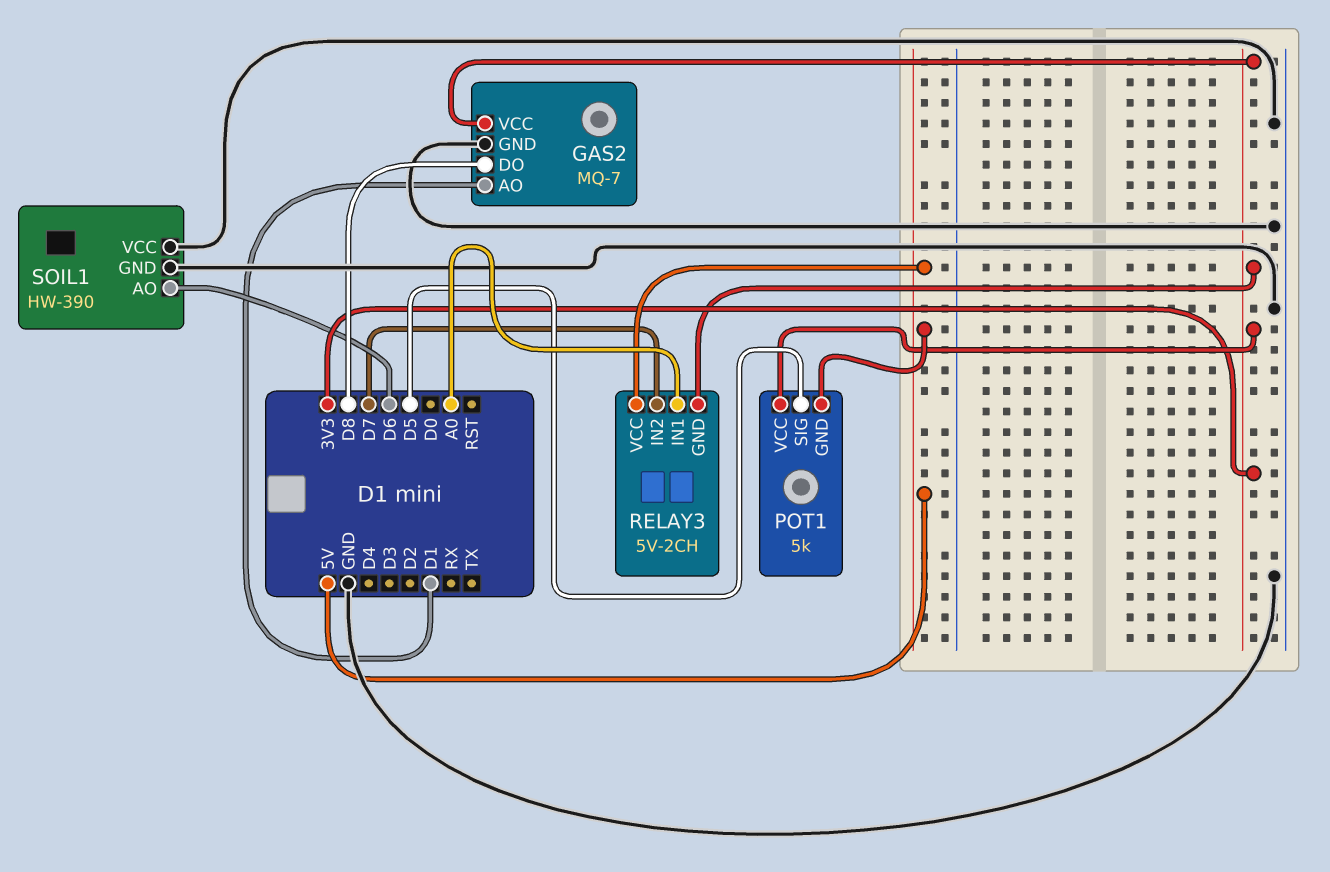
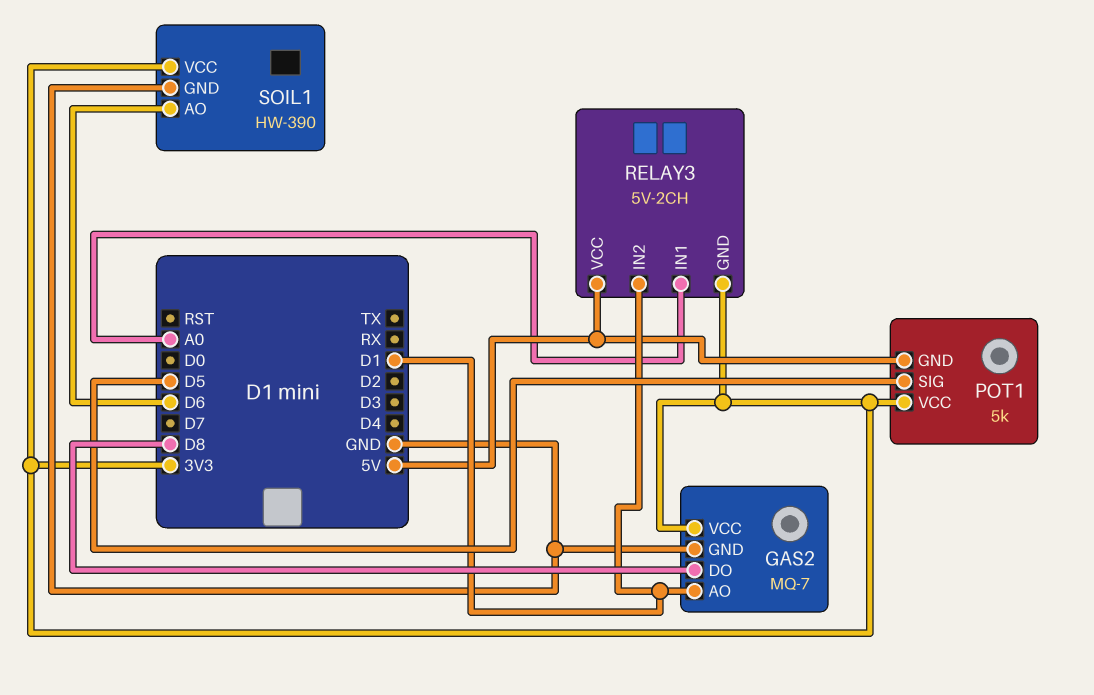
RELAY3 pin IN2: D7 -> D1
SOIL1 pin VCC: GND -> 3V3

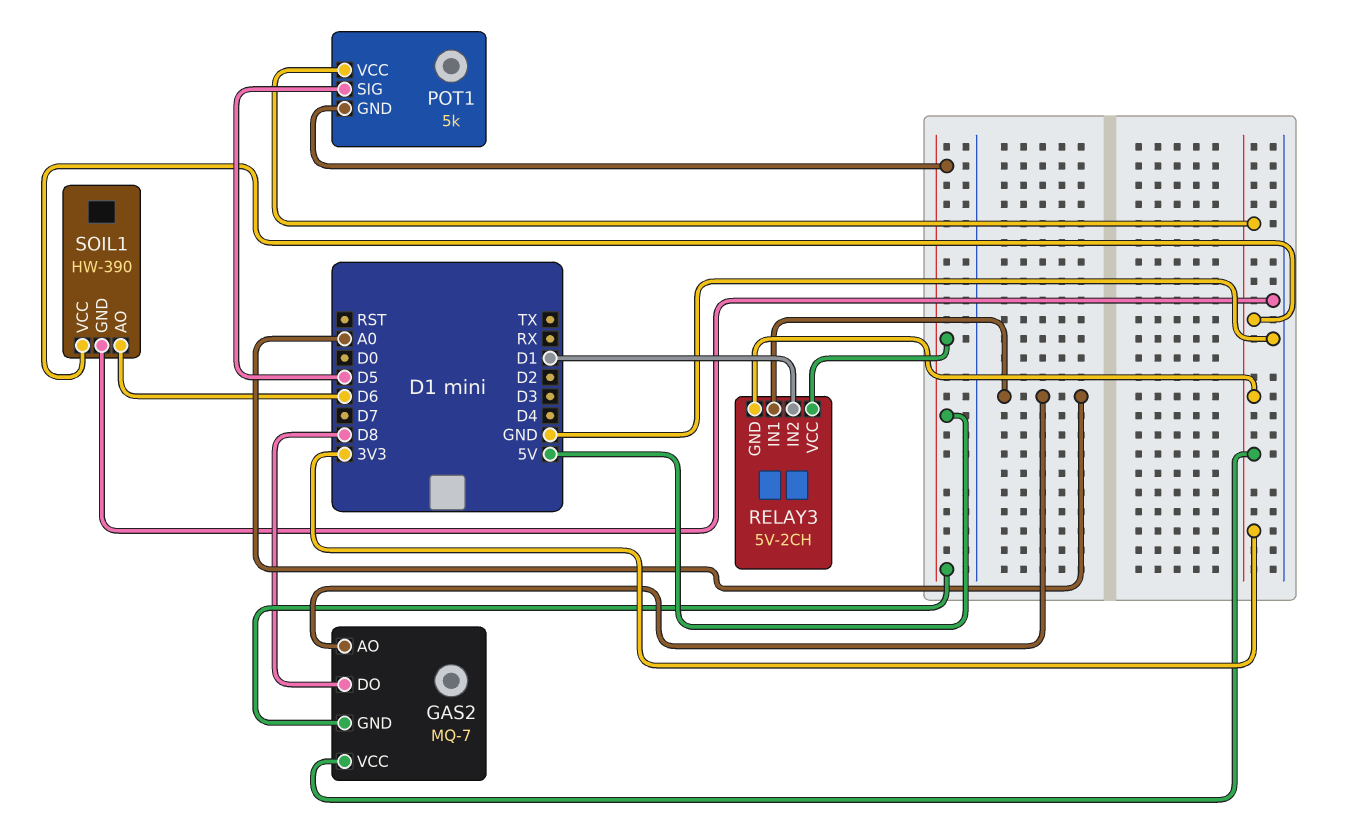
GAS2 pin AO: D1 -> A0
GAS2 pin GND: GND -> 5V

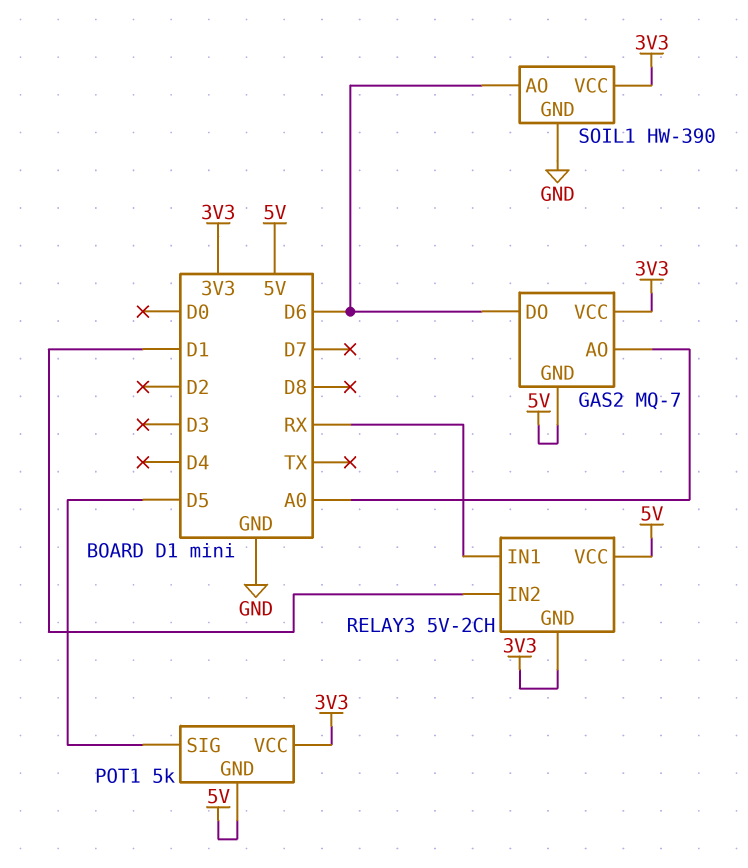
GAS2 pin DO: D8 -> D6
RELAY3 pin IN1: A0 -> RX

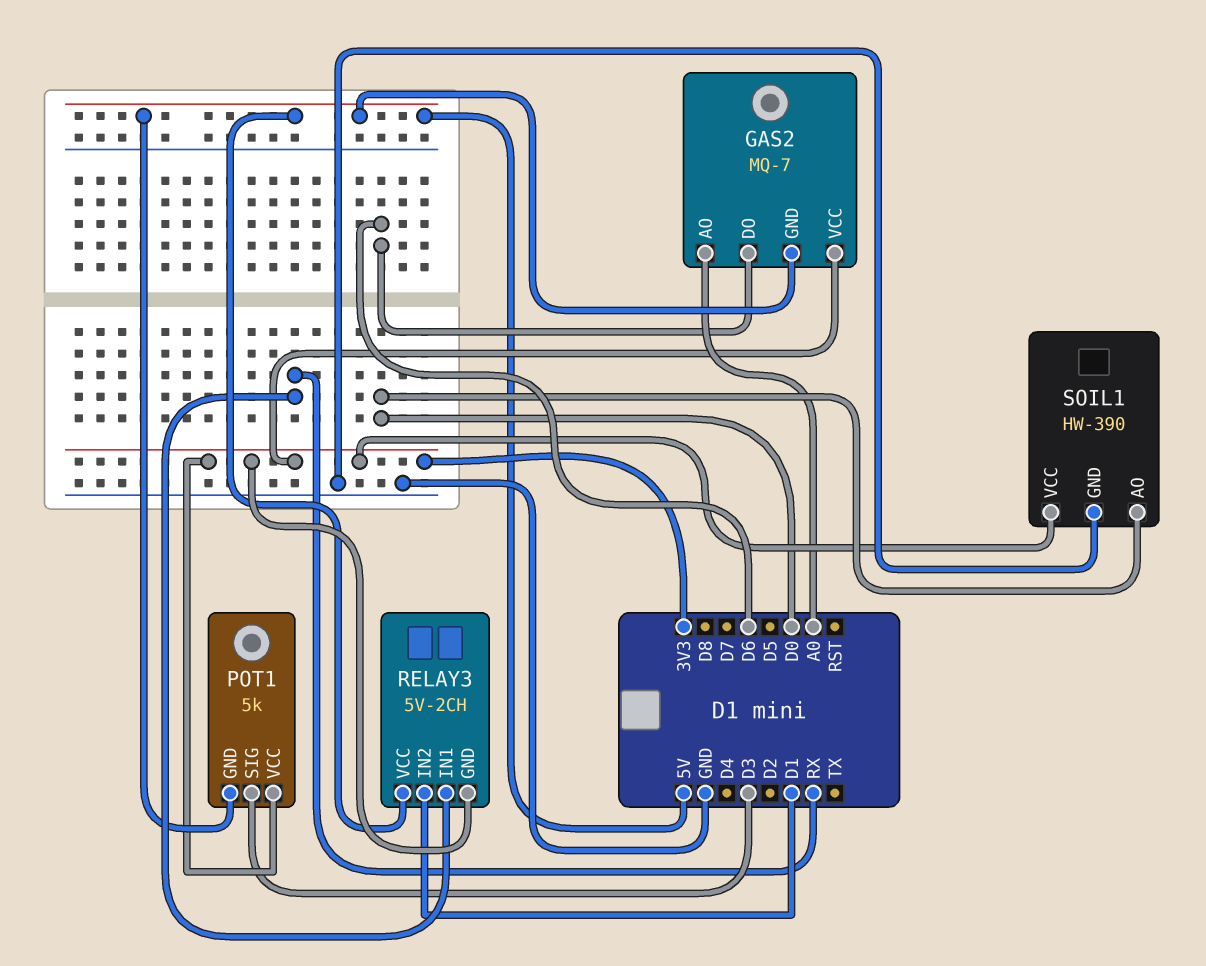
POT1 pin SIG: D5 -> D3
SOIL1 pin AO: D6 -> D0

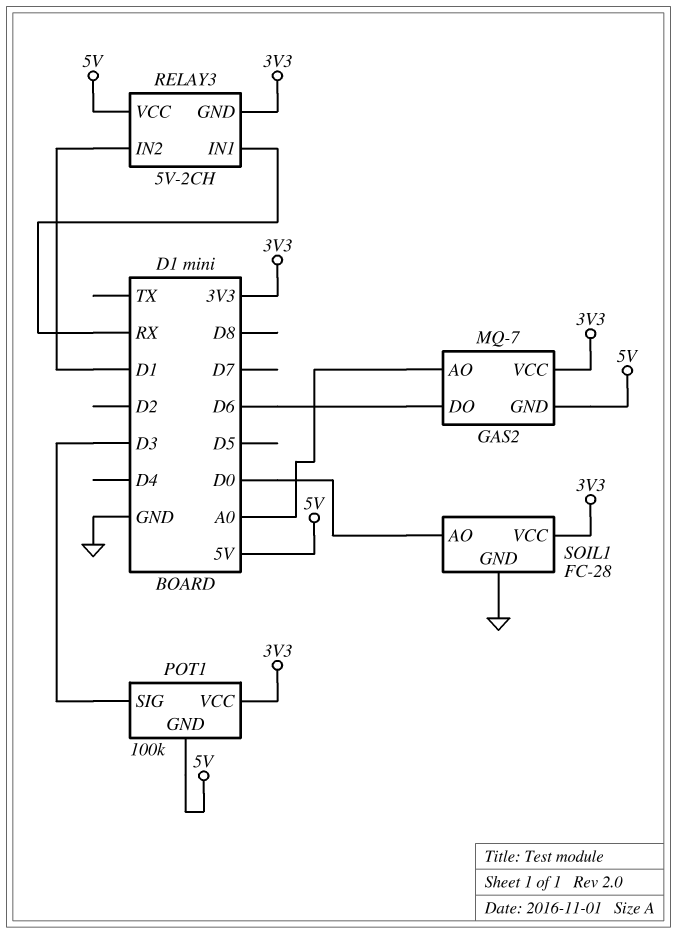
POT1: 5k -> 100k
SOIL1: HW-390 -> FC-28

